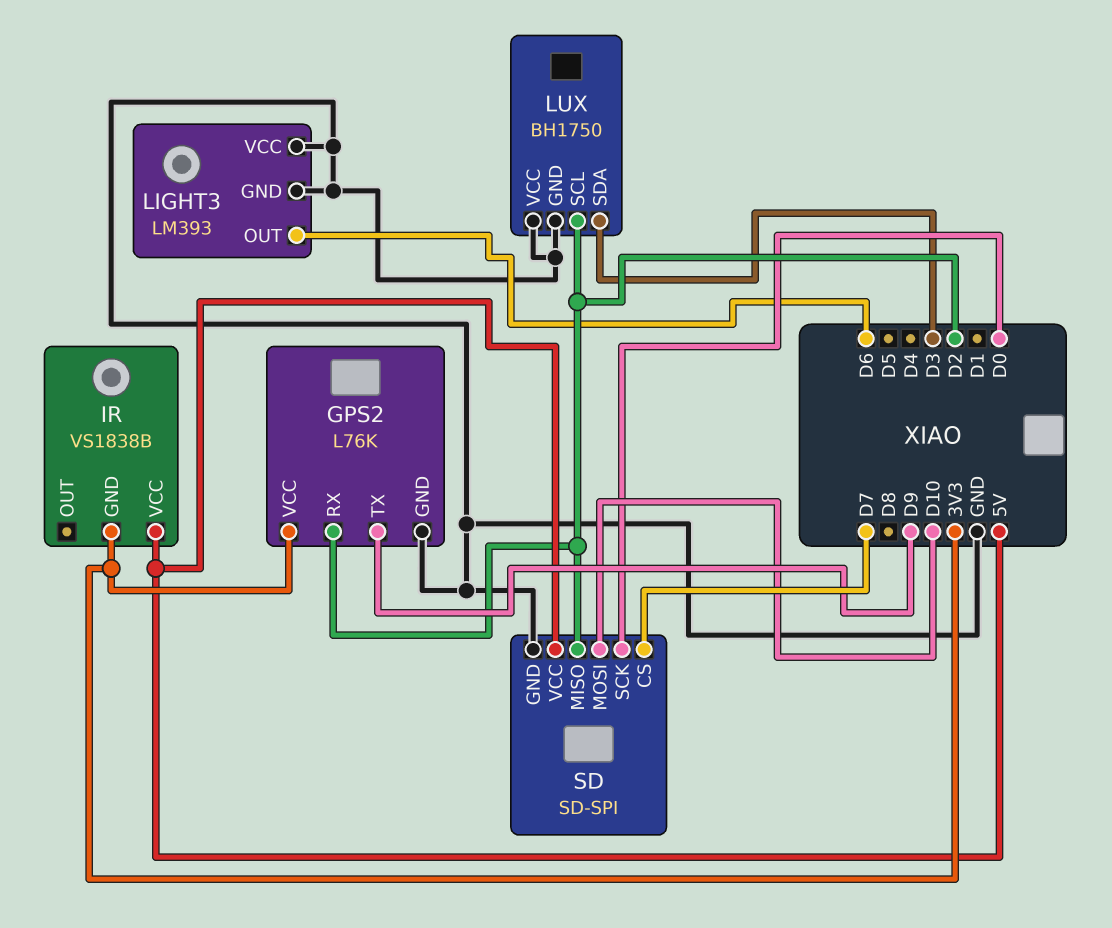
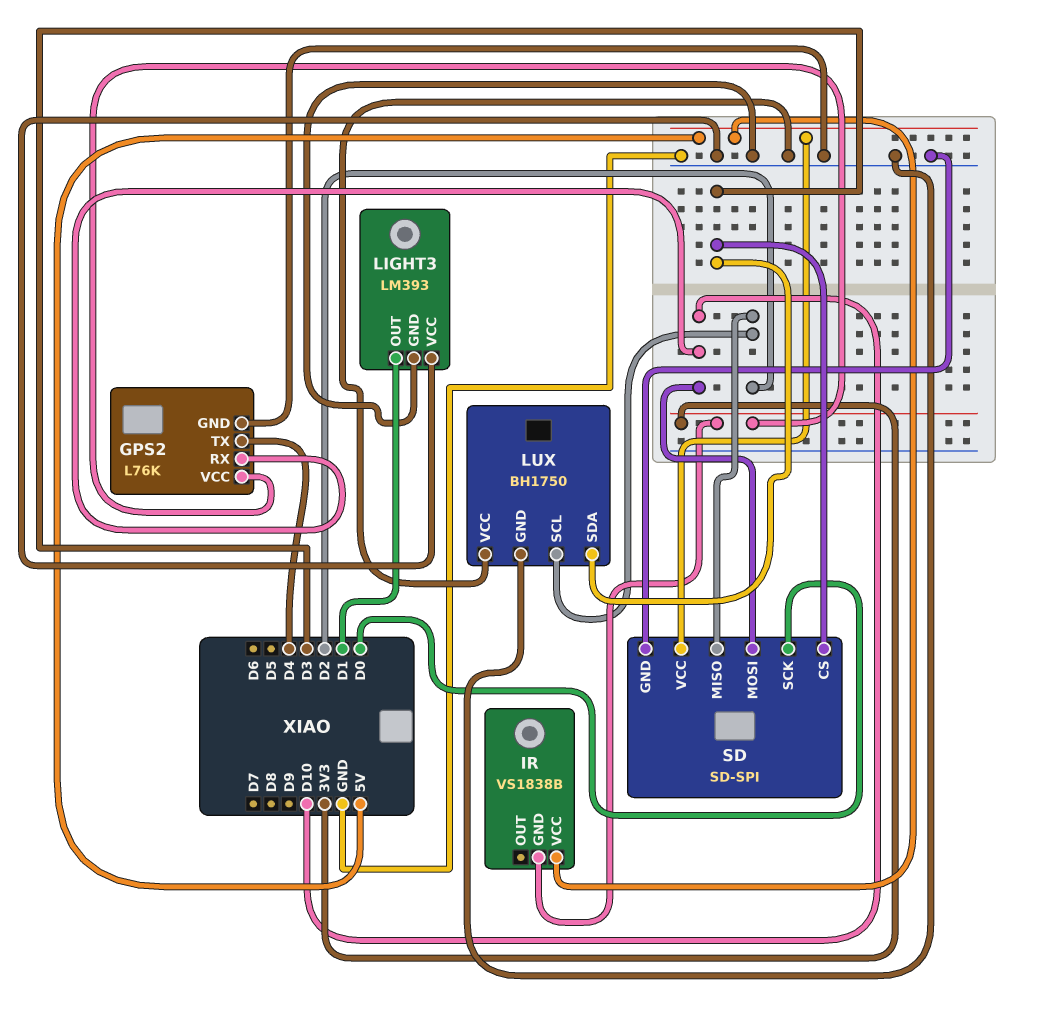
GPS2 pin RX: D2 -> D10
GPS2 pin TX: D9 -> D4
LIGHT3 pin OUT: D6 -> D1
SD pin CS: D7 -> D3

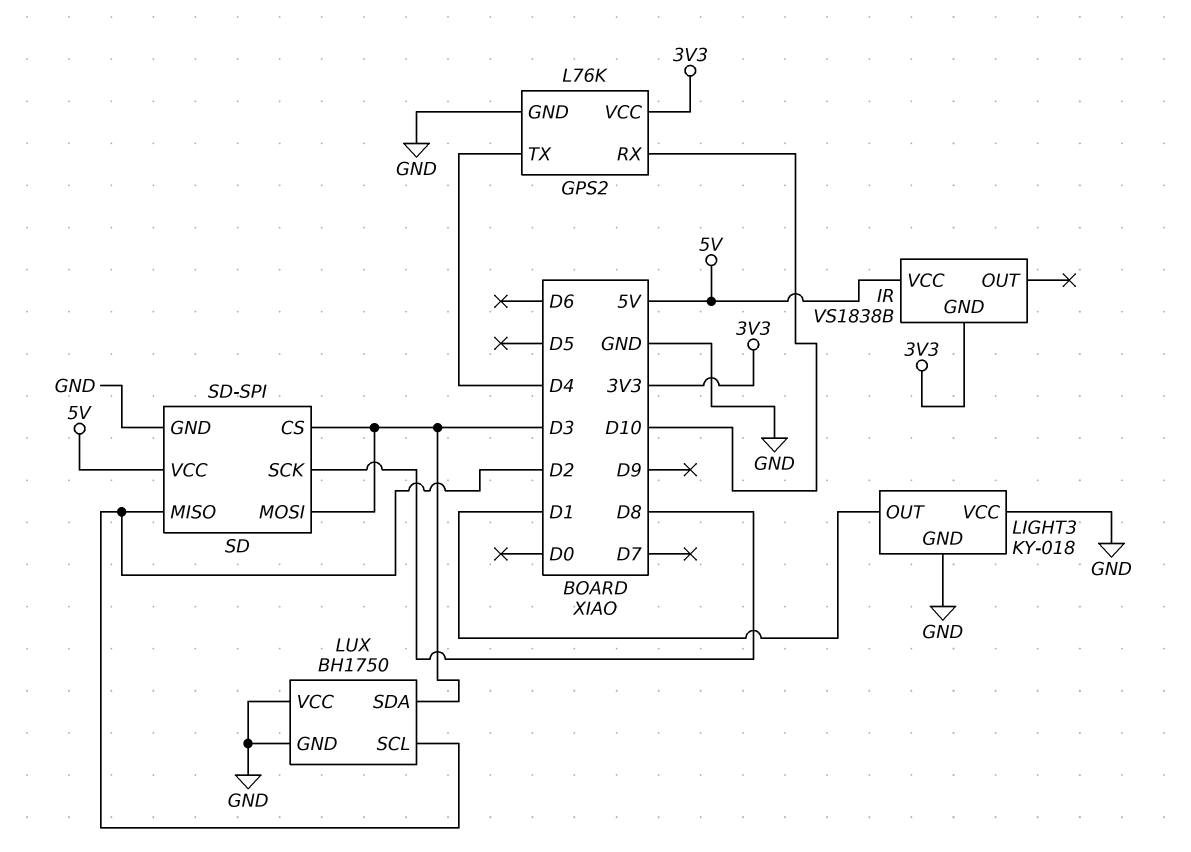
LIGHT3: LM393 -> KY-018
SD pin MOSI: D10 -> D3
SD pin SCK: D0 -> D8

